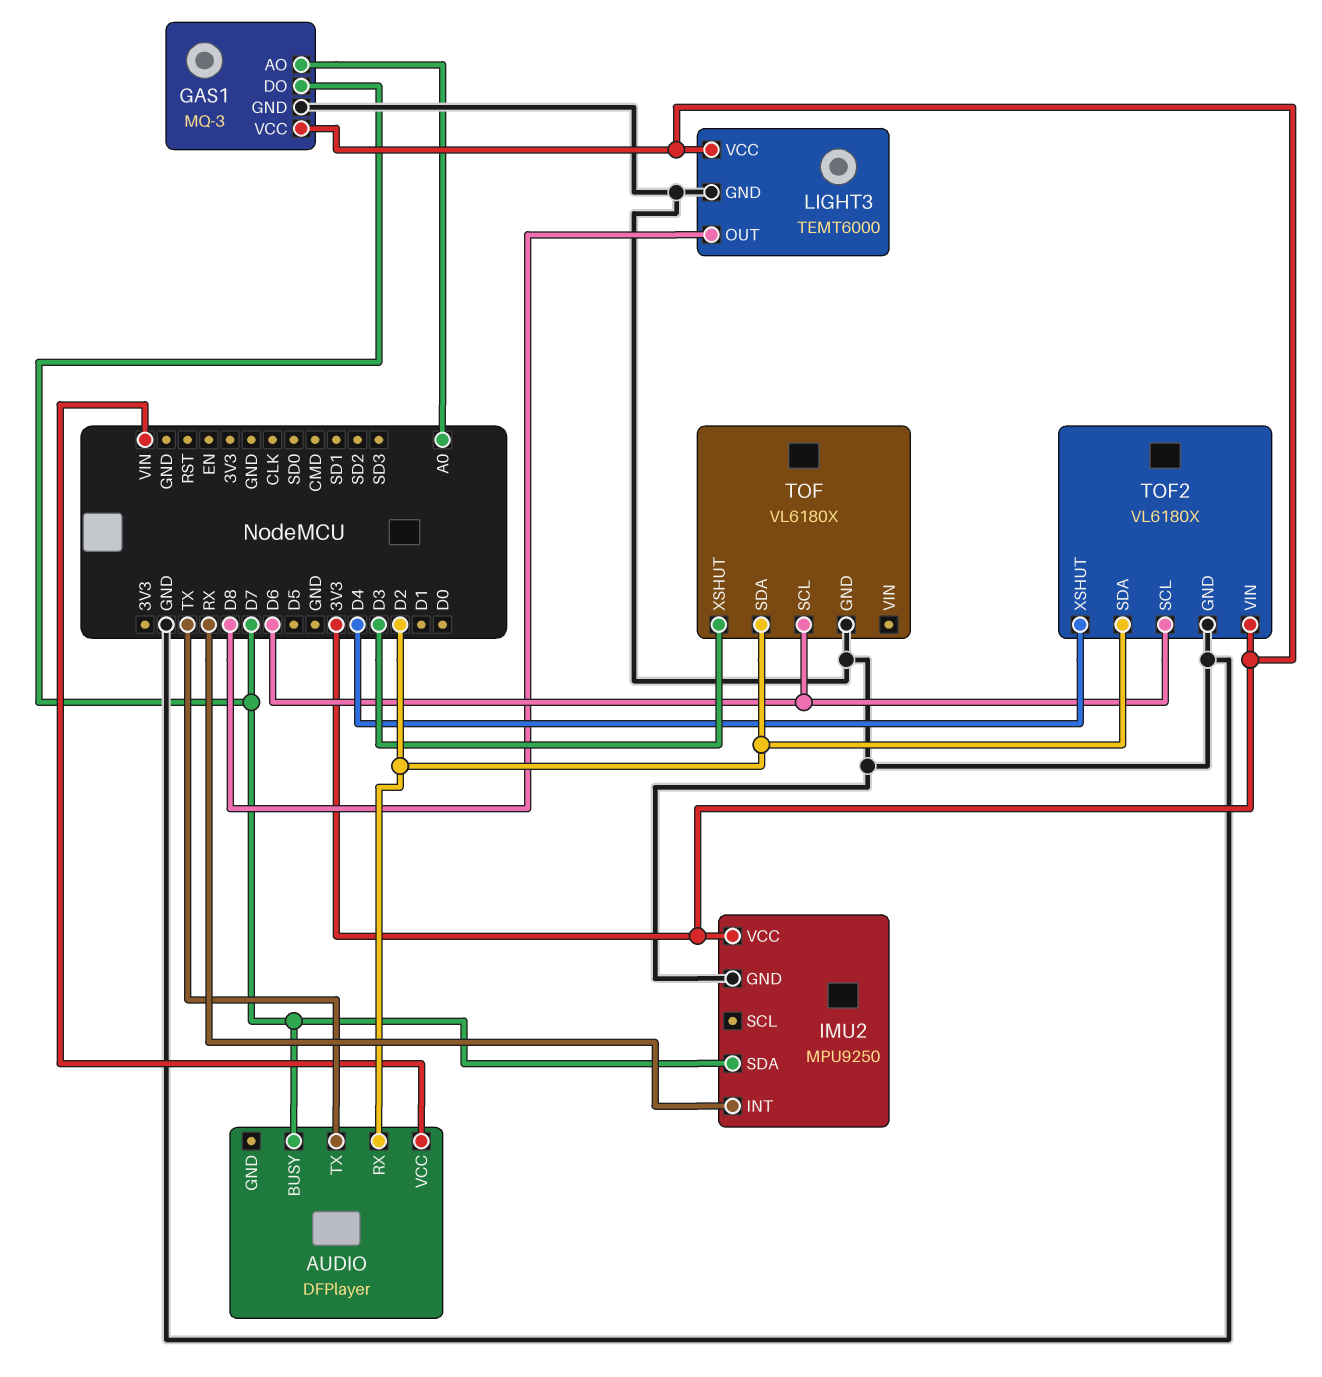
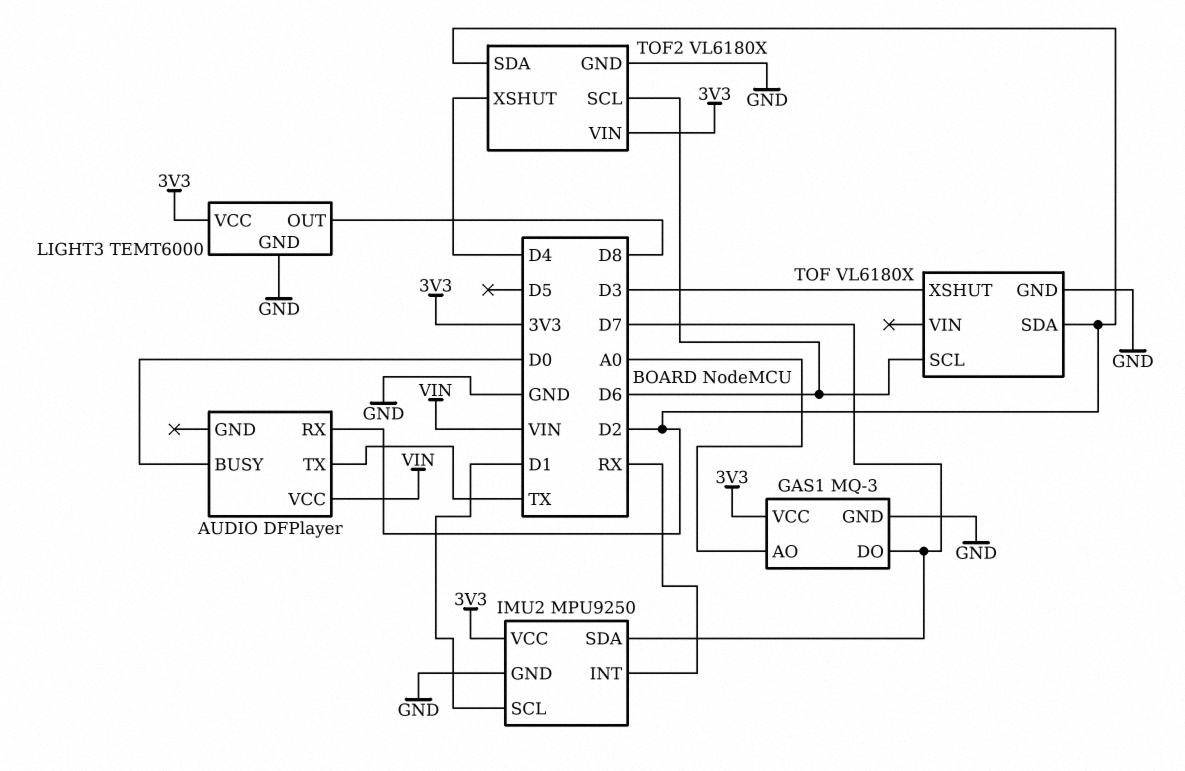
AUDIO pin BUSY: D7 -> D0
IMU2 pin SCL: none -> D1

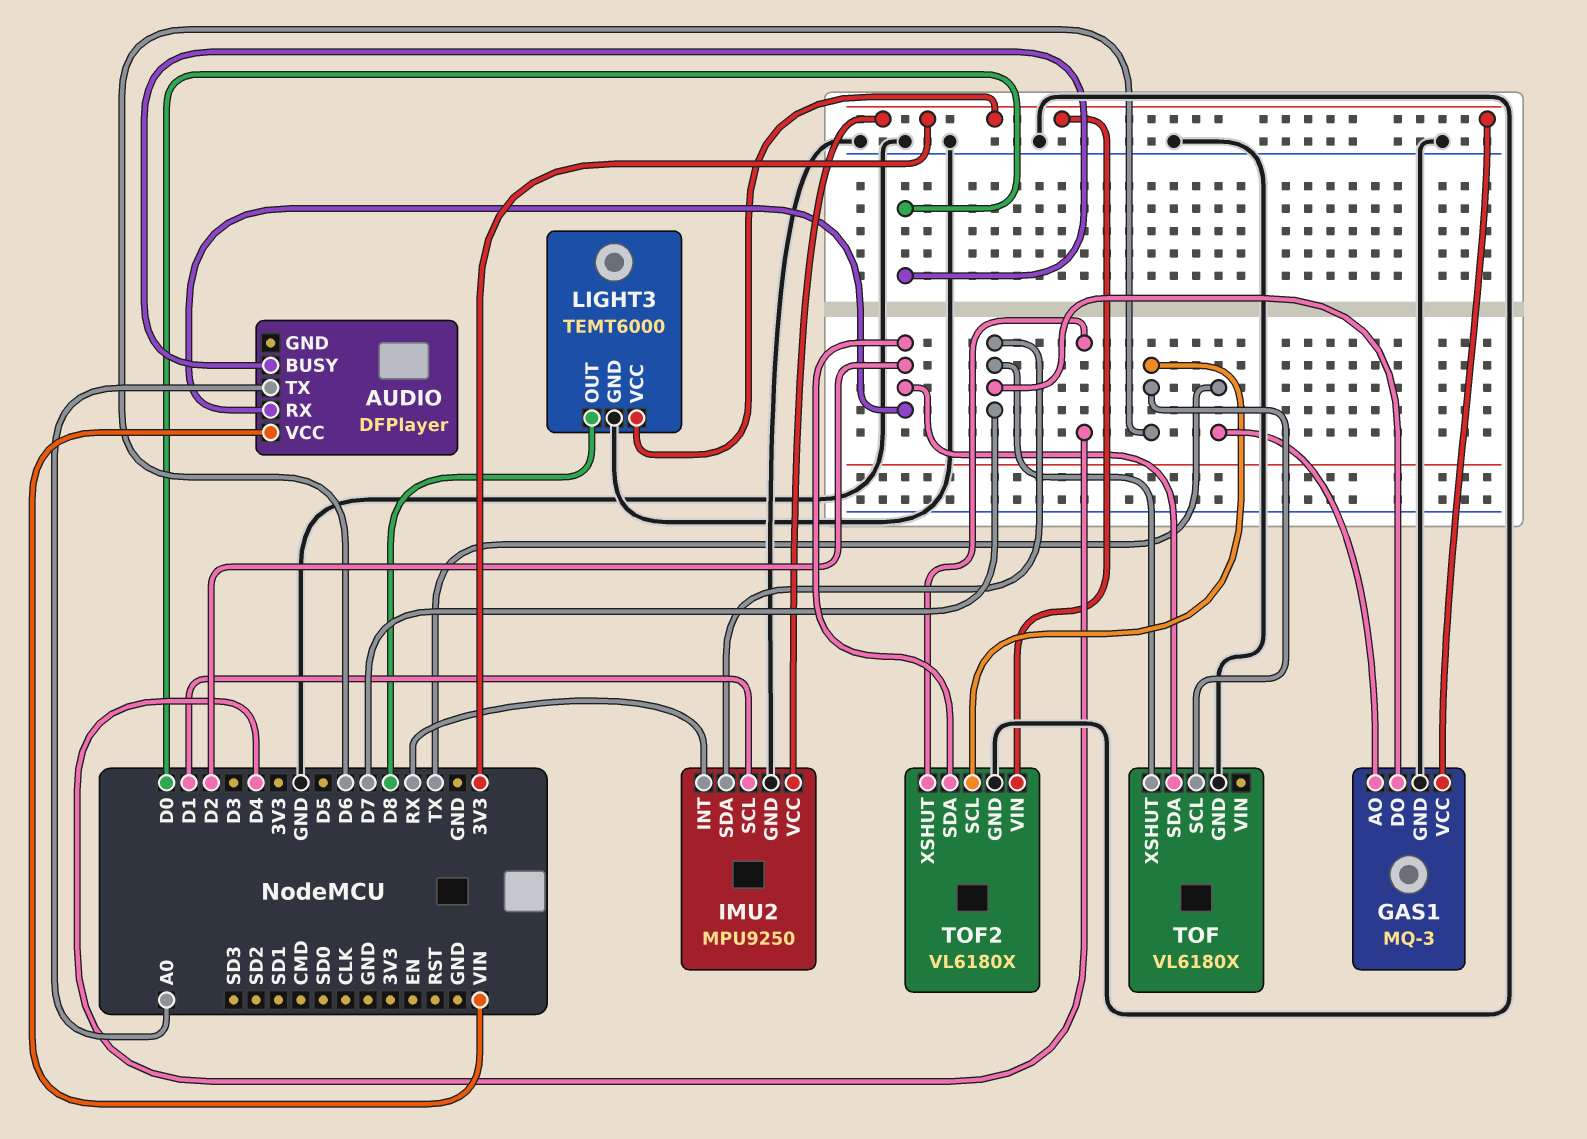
AUDIO pin TX: TX -> A0
GAS1 pin AO: A0 -> TX
TOF pin XSHUT: D3 -> D7

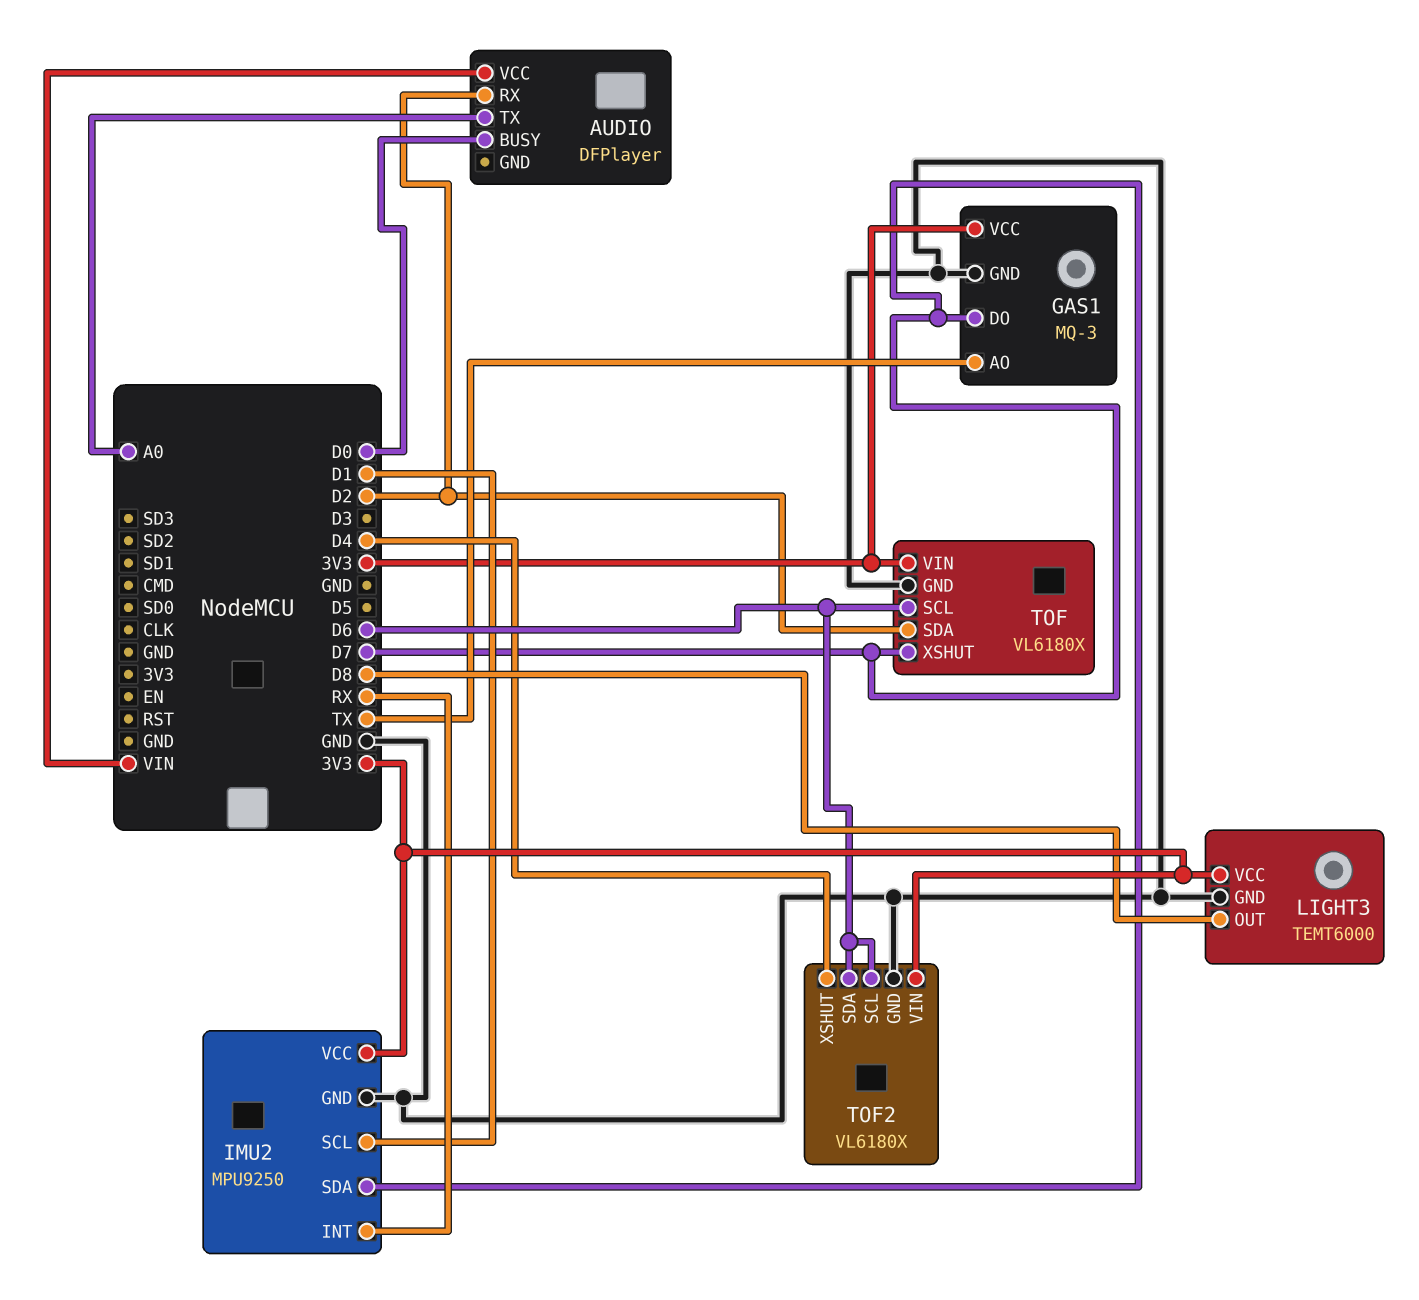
TOF pin VIN: none -> 3V3
TOF2 pin SDA: D2 -> D6

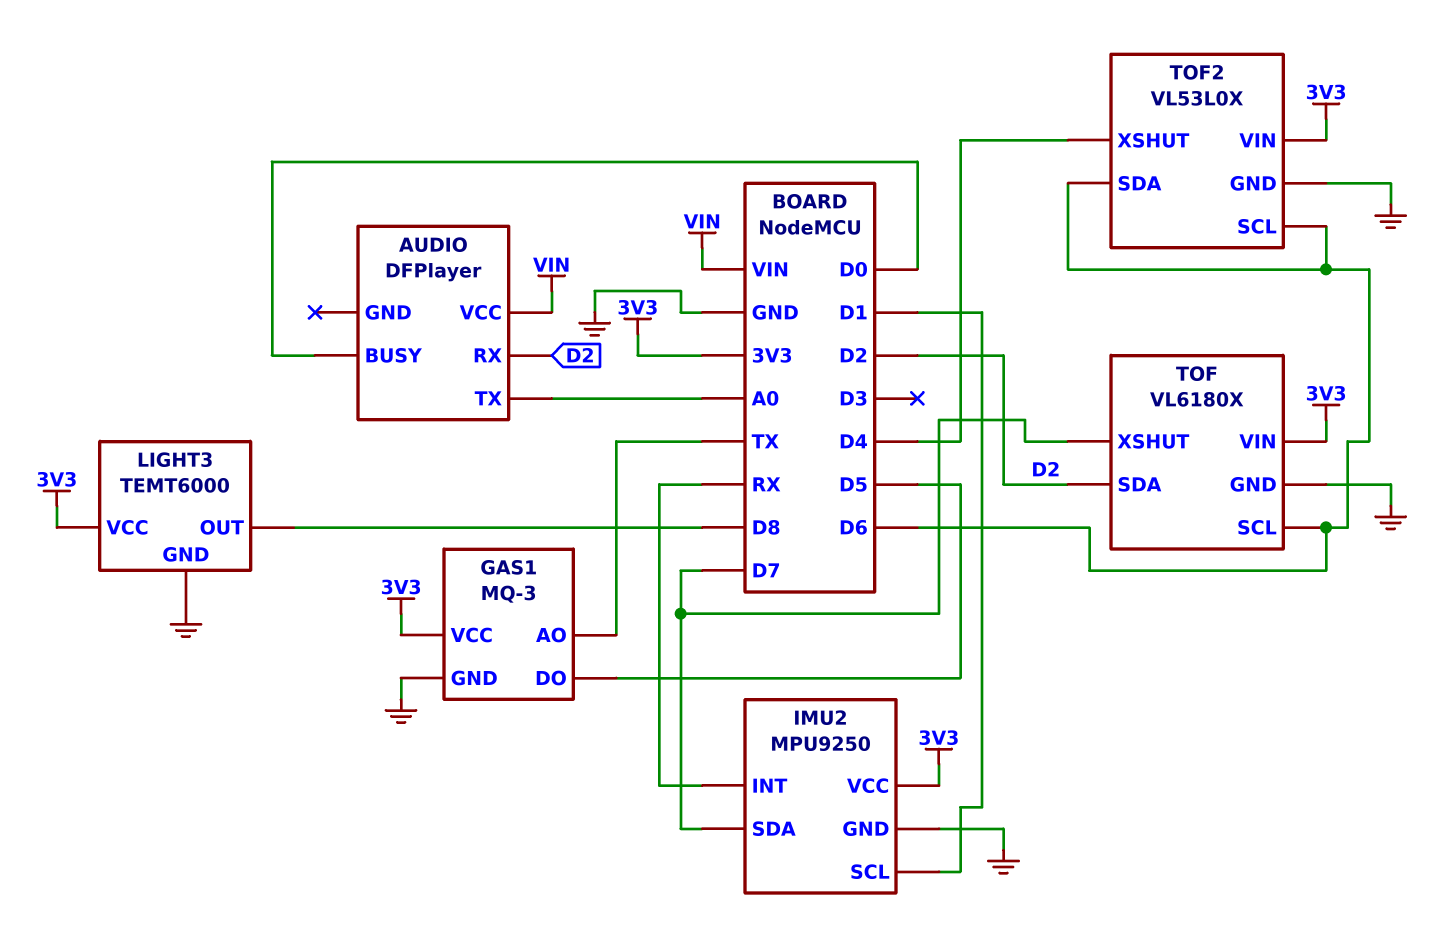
GAS1 pin DO: D7 -> D5
TOF2: VL6180X -> VL53L0X

